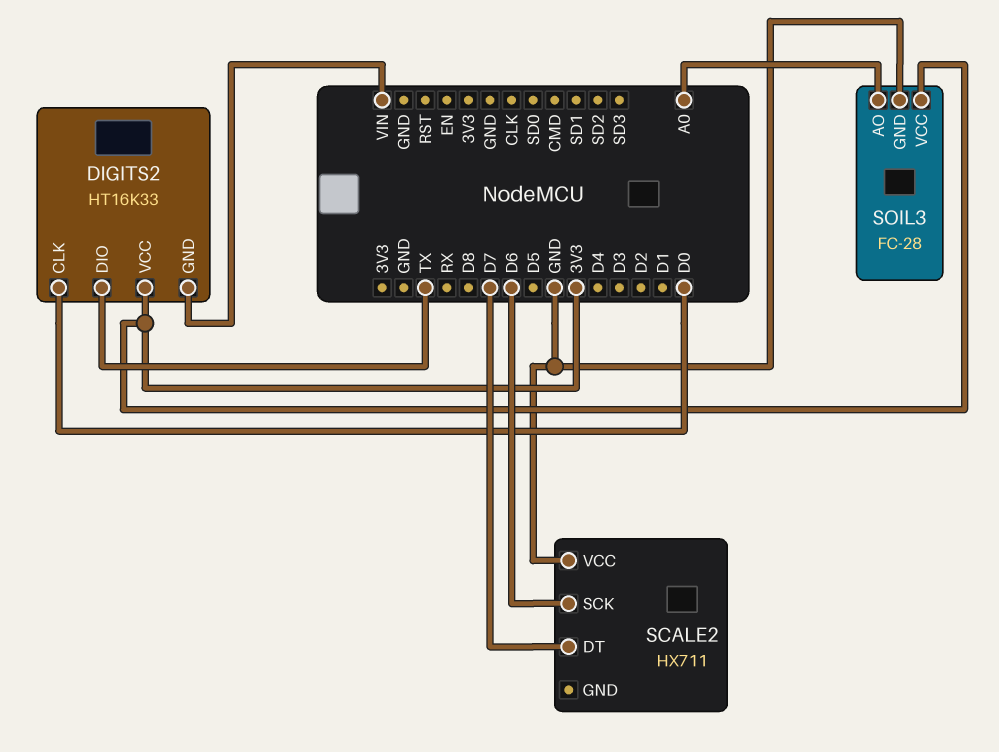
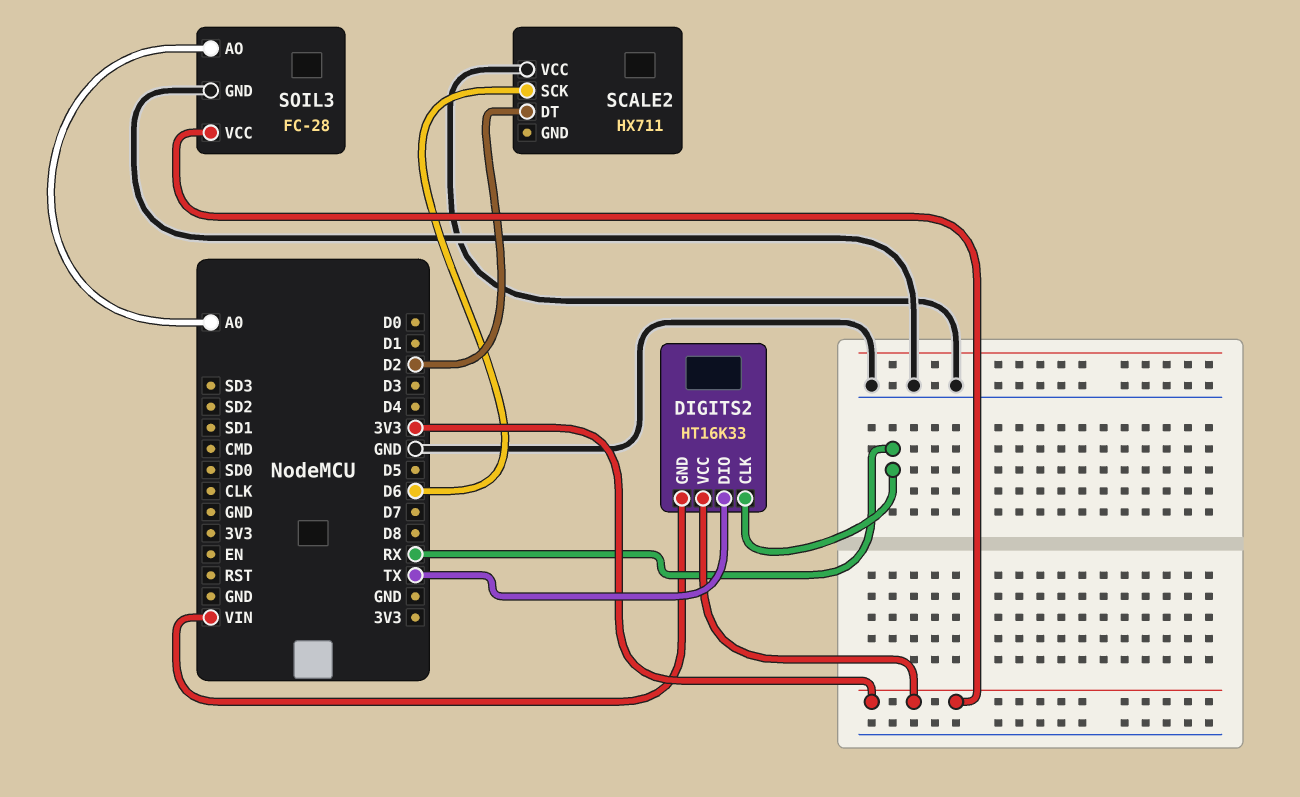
DIGITS2 pin CLK: D0 -> RX
SCALE2 pin DT: D7 -> D2

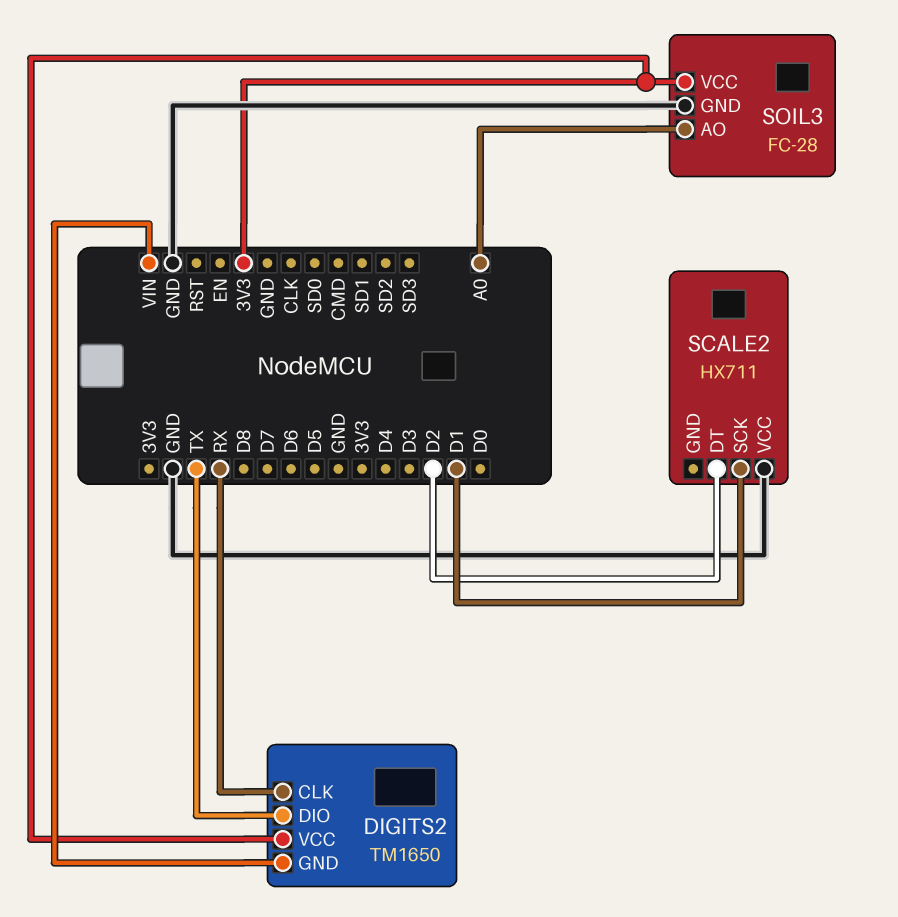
DIGITS2: HT16K33 -> TM1650
SCALE2 pin SCK: D6 -> D1

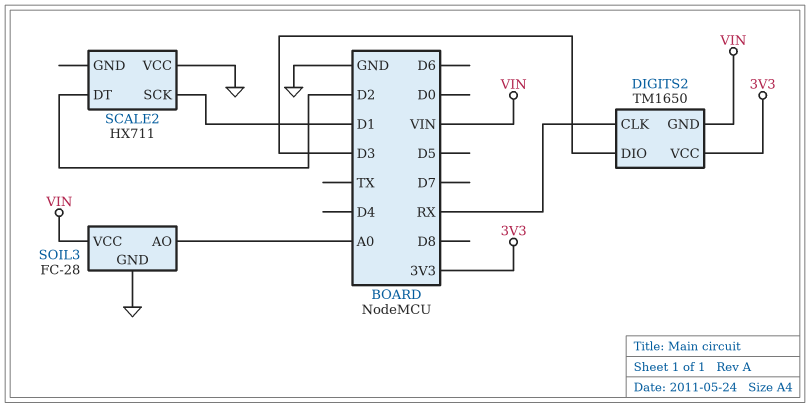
DIGITS2 pin DIO: TX -> D3
SOIL3 pin VCC: 3V3 -> VIN

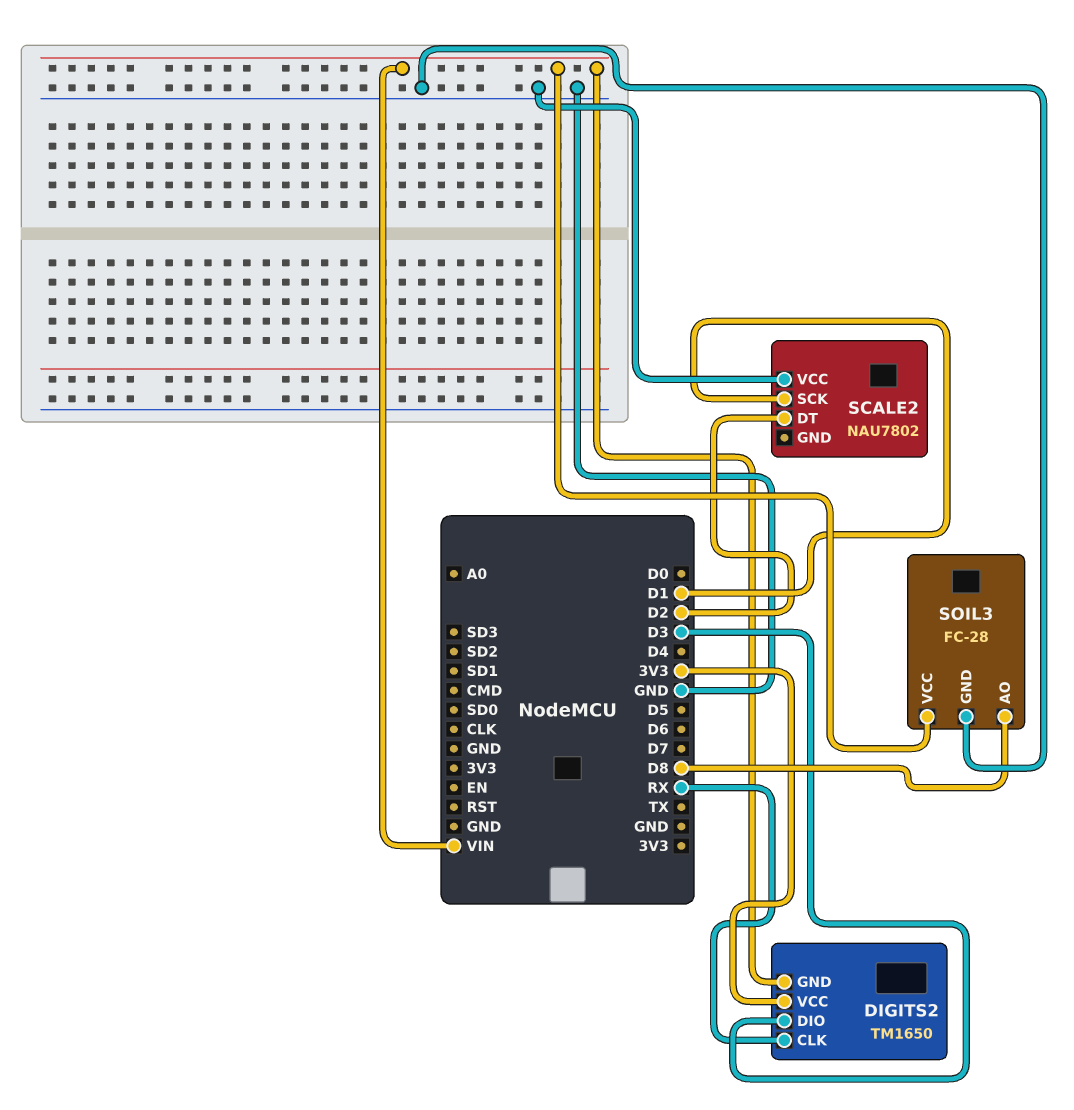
SCALE2: HX711 -> NAU7802
SOIL3 pin AO: A0 -> D8

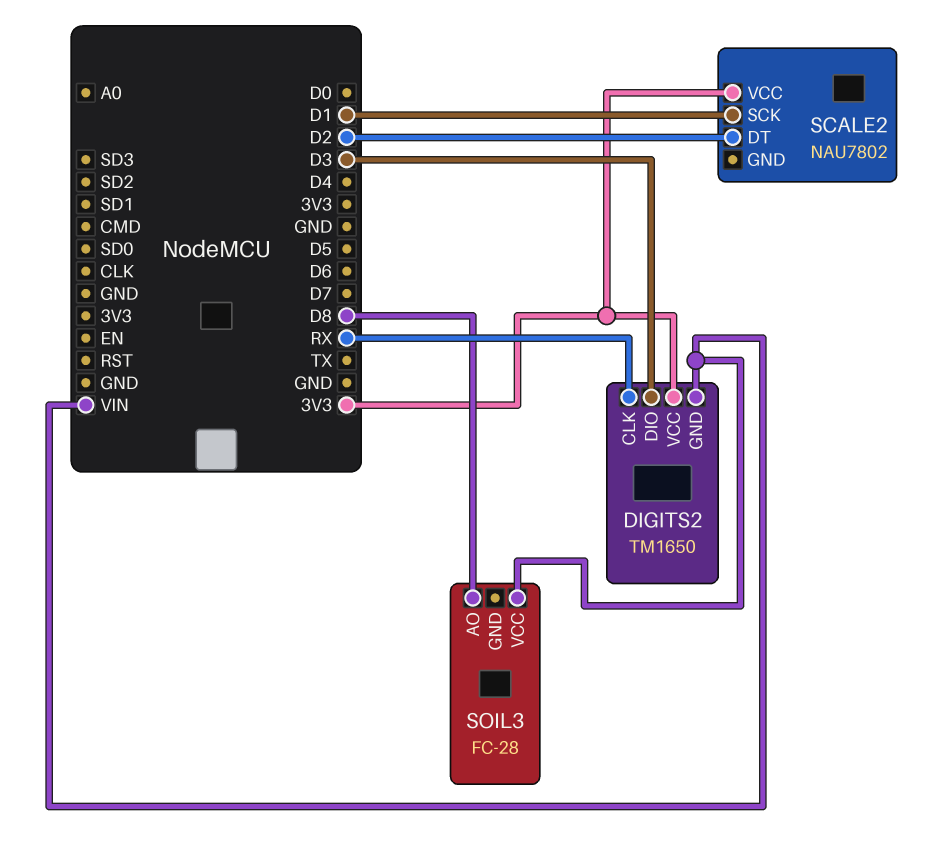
SCALE2 pin VCC: GND -> 3V3
SOIL3 pin GND: GND -> none

